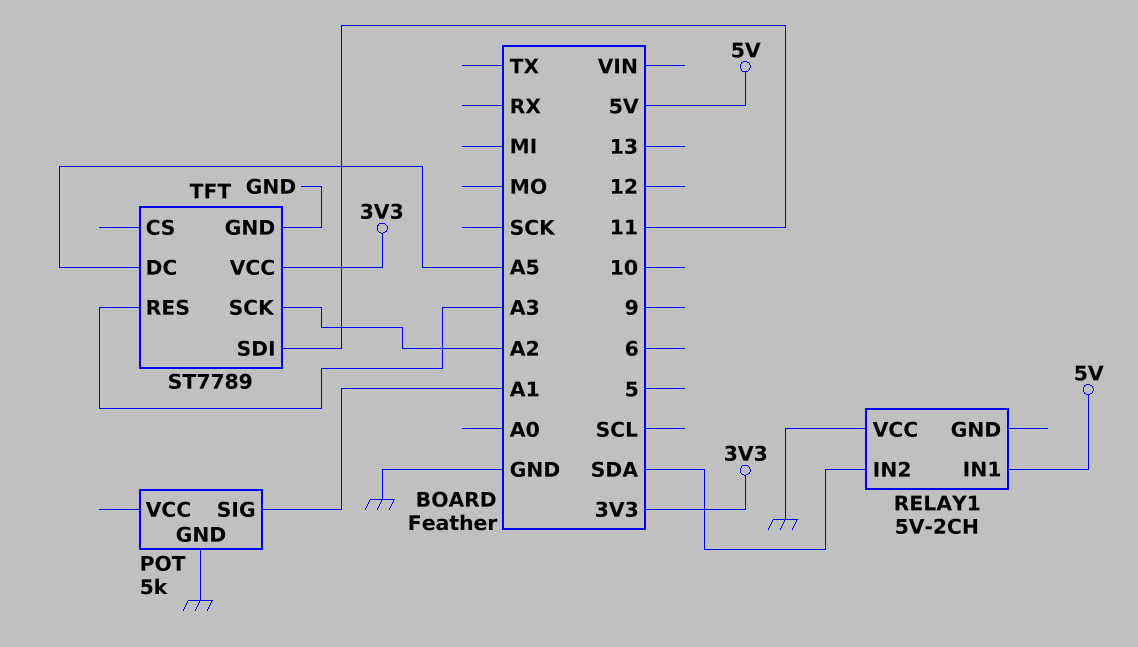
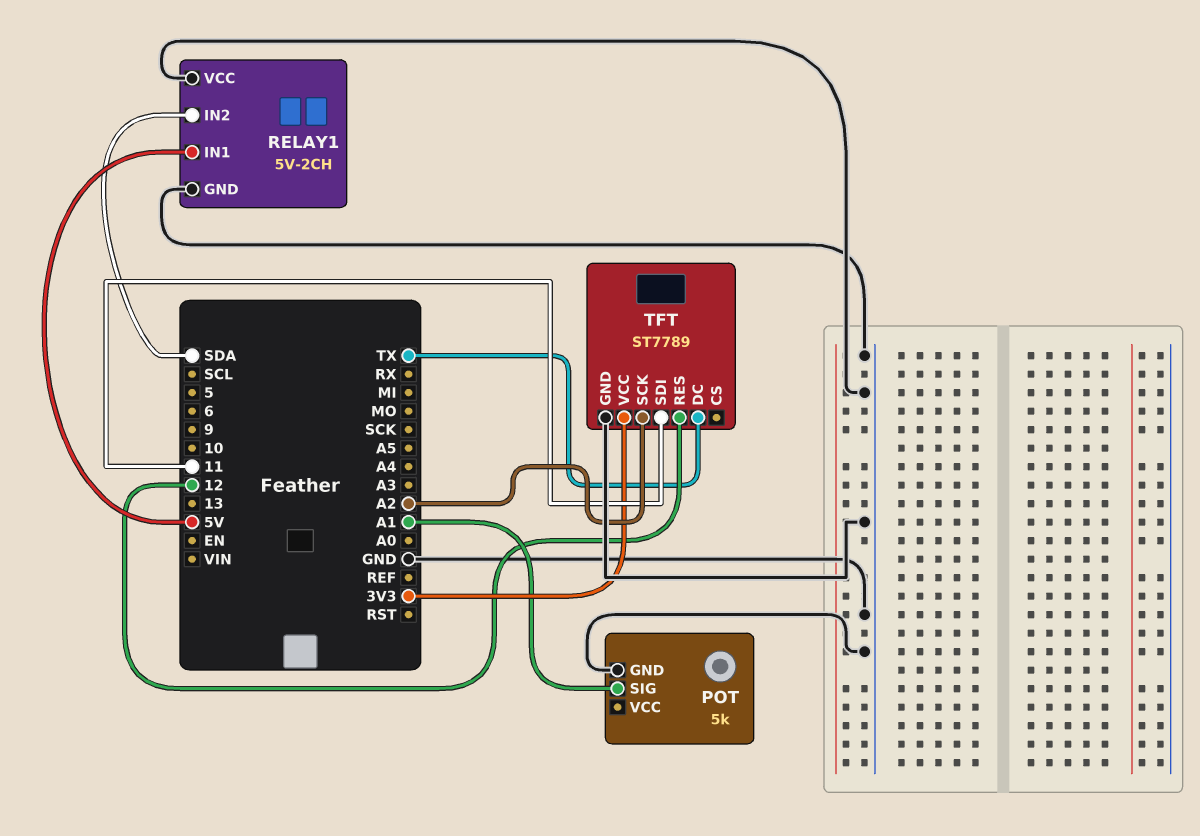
RELAY1 pin GND: none -> GND
TFT pin DC: A5 -> TX
TFT pin RES: A3 -> 12

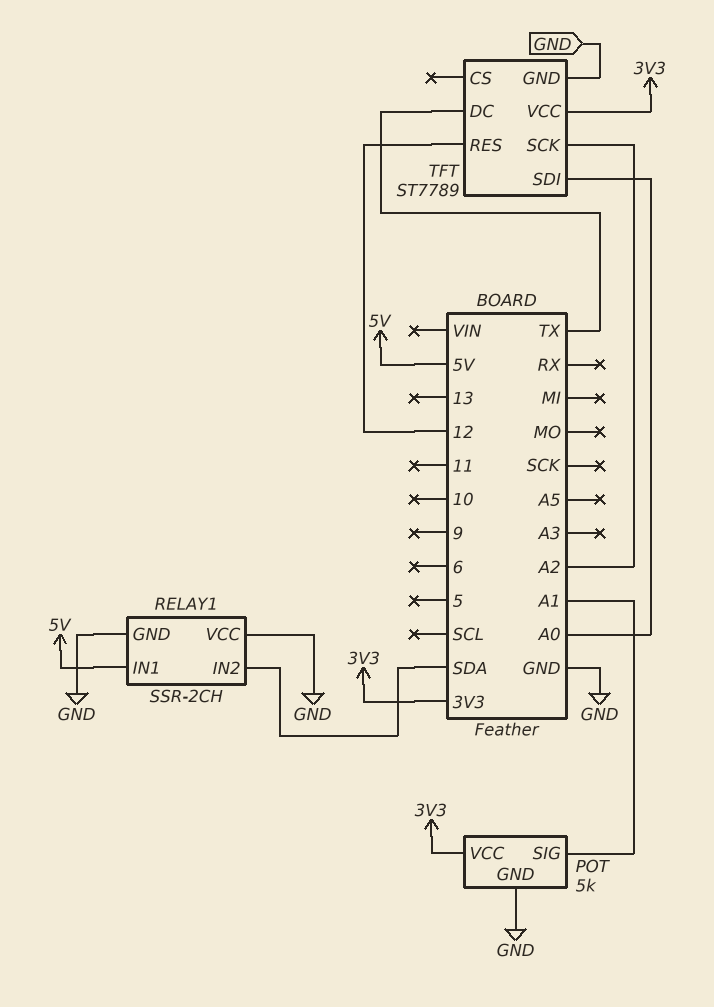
POT pin VCC: none -> 3V3
RELAY1: 5V-2CH -> SSR-2CH
TFT pin SDI: 11 -> A0

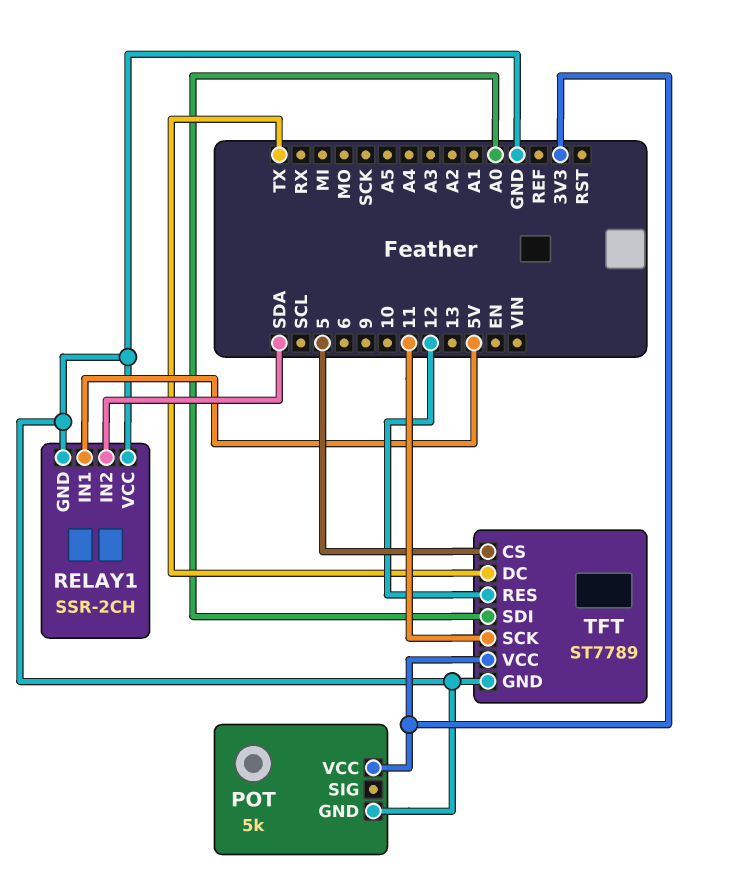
POT pin SIG: A1 -> none
TFT pin CS: none -> 5
TFT pin SCK: A2 -> 11

